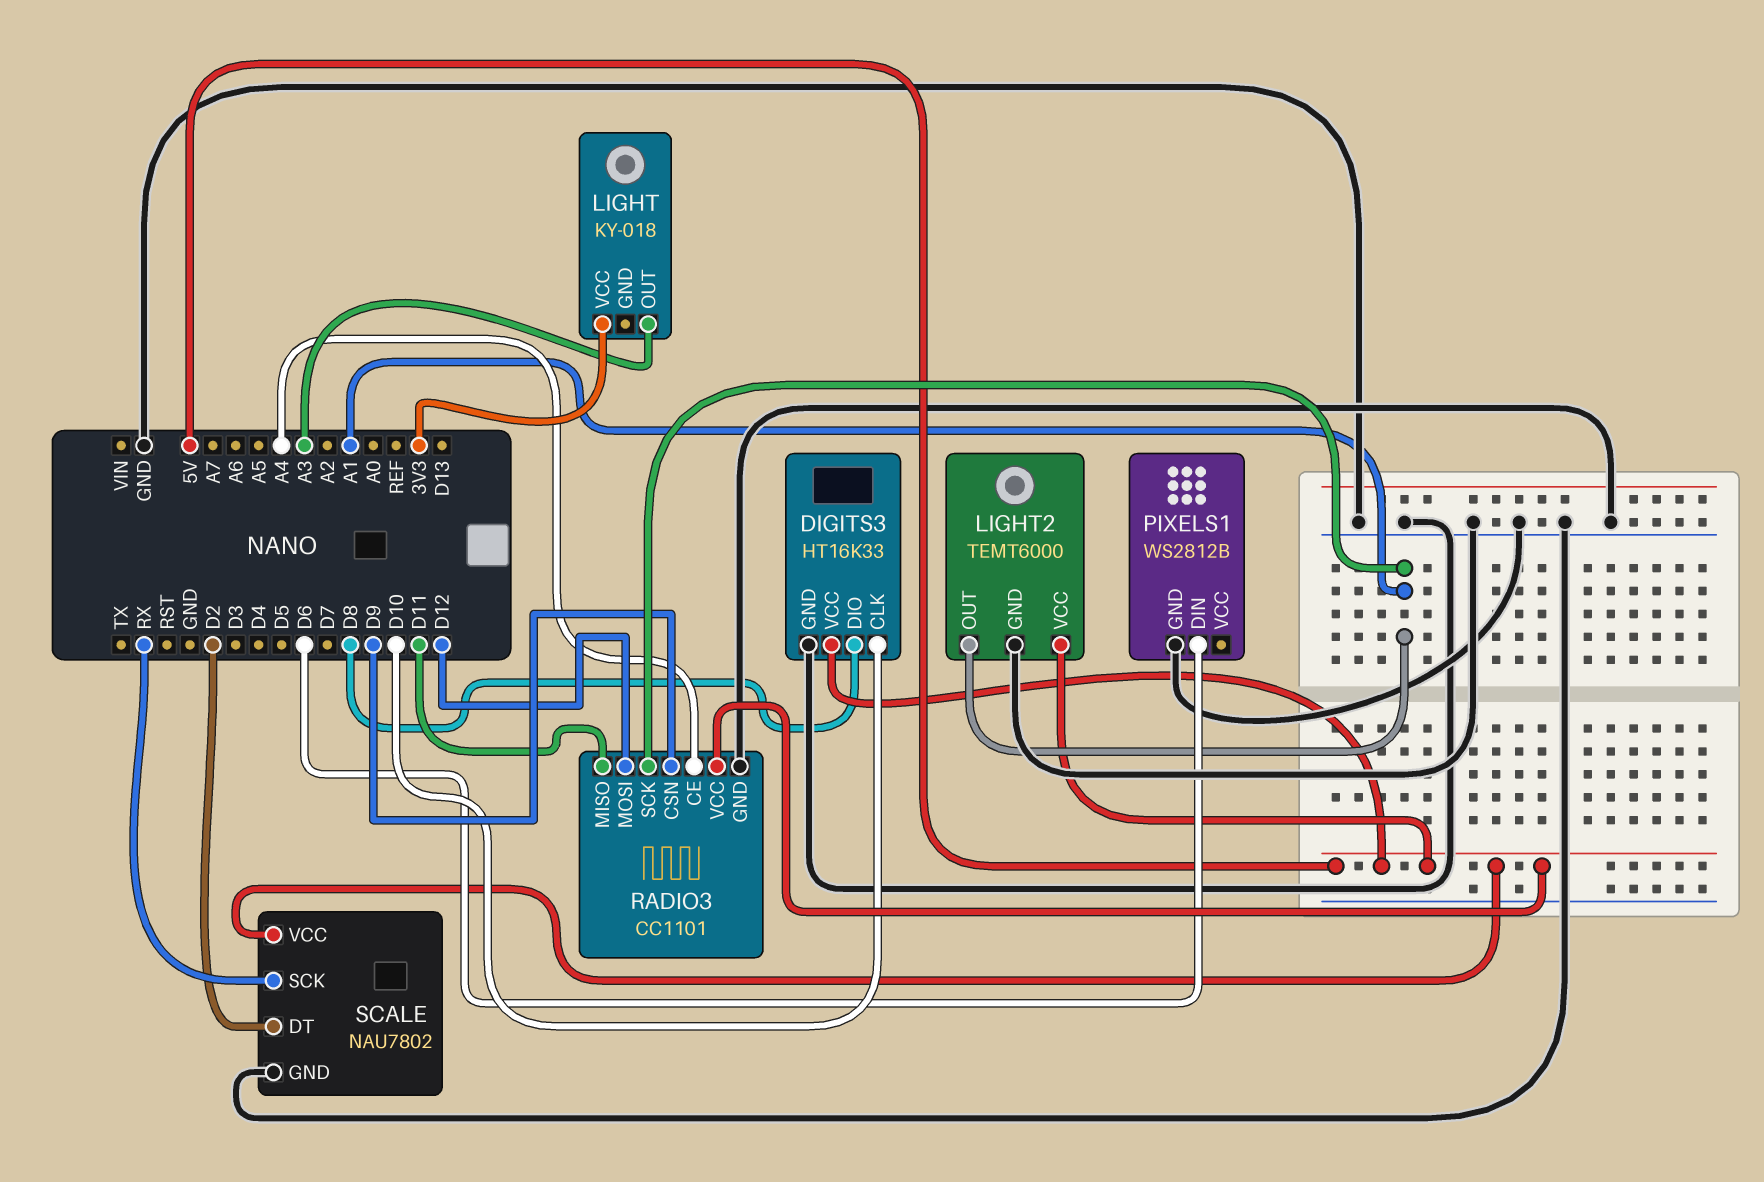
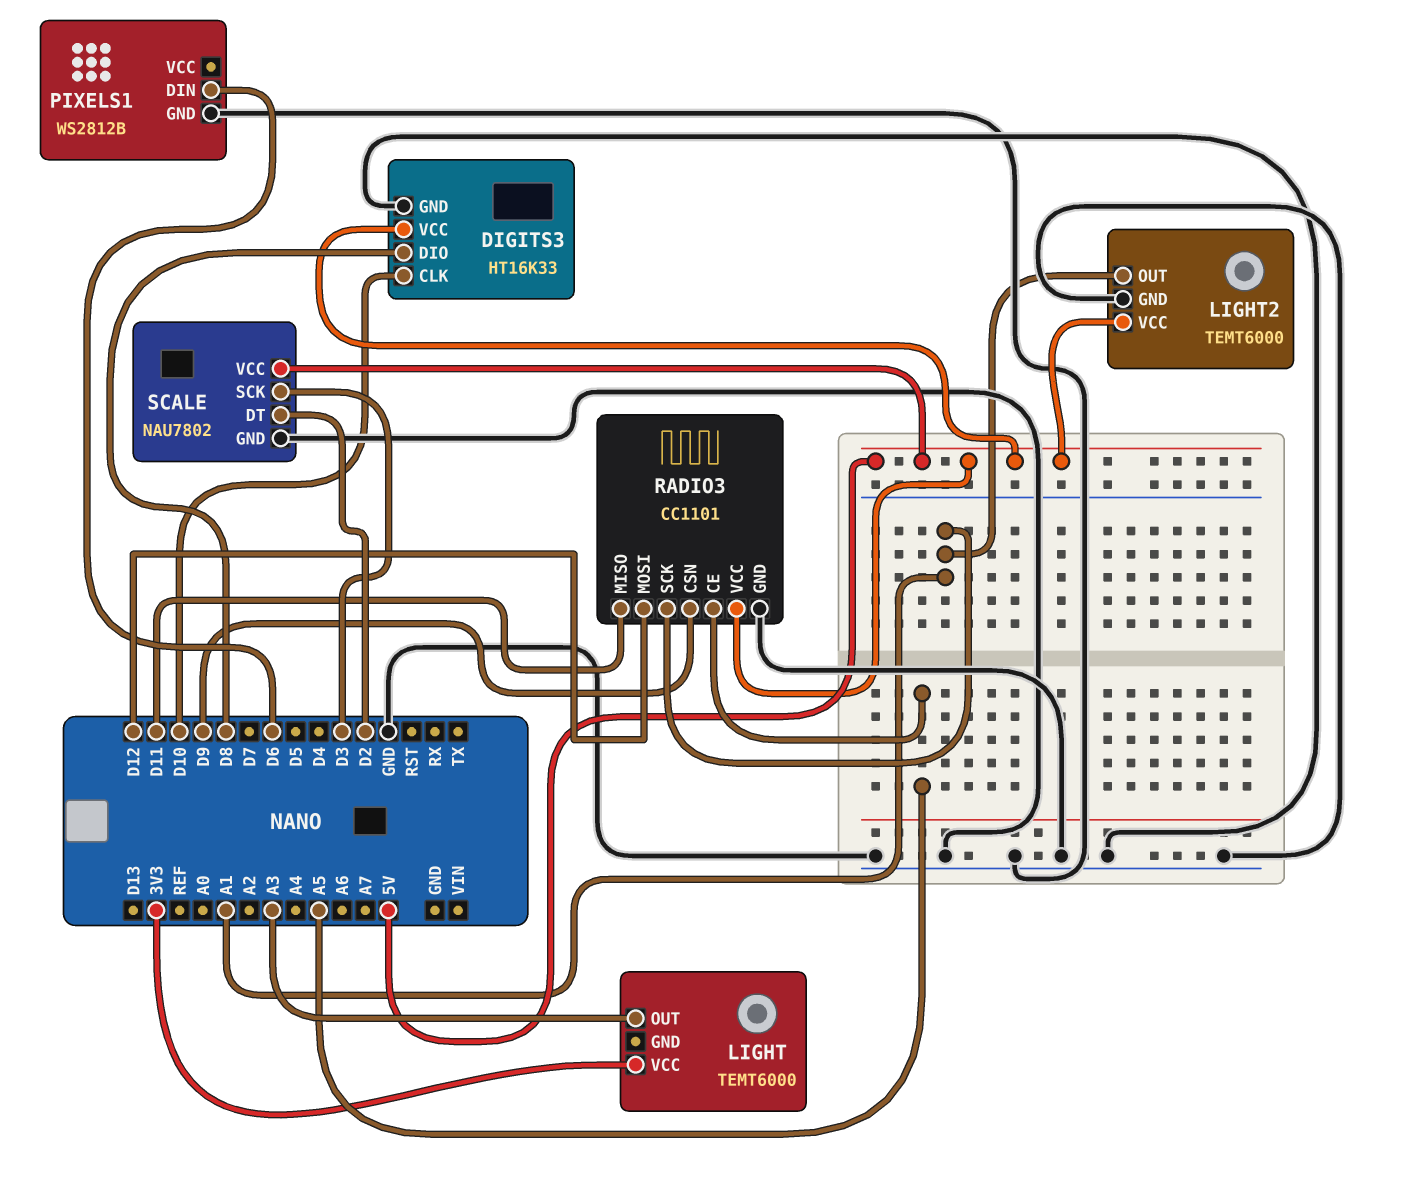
LIGHT: KY-018 -> TEMT6000
RADIO3 pin CE: A4 -> A5
SCALE pin SCK: RX -> D3

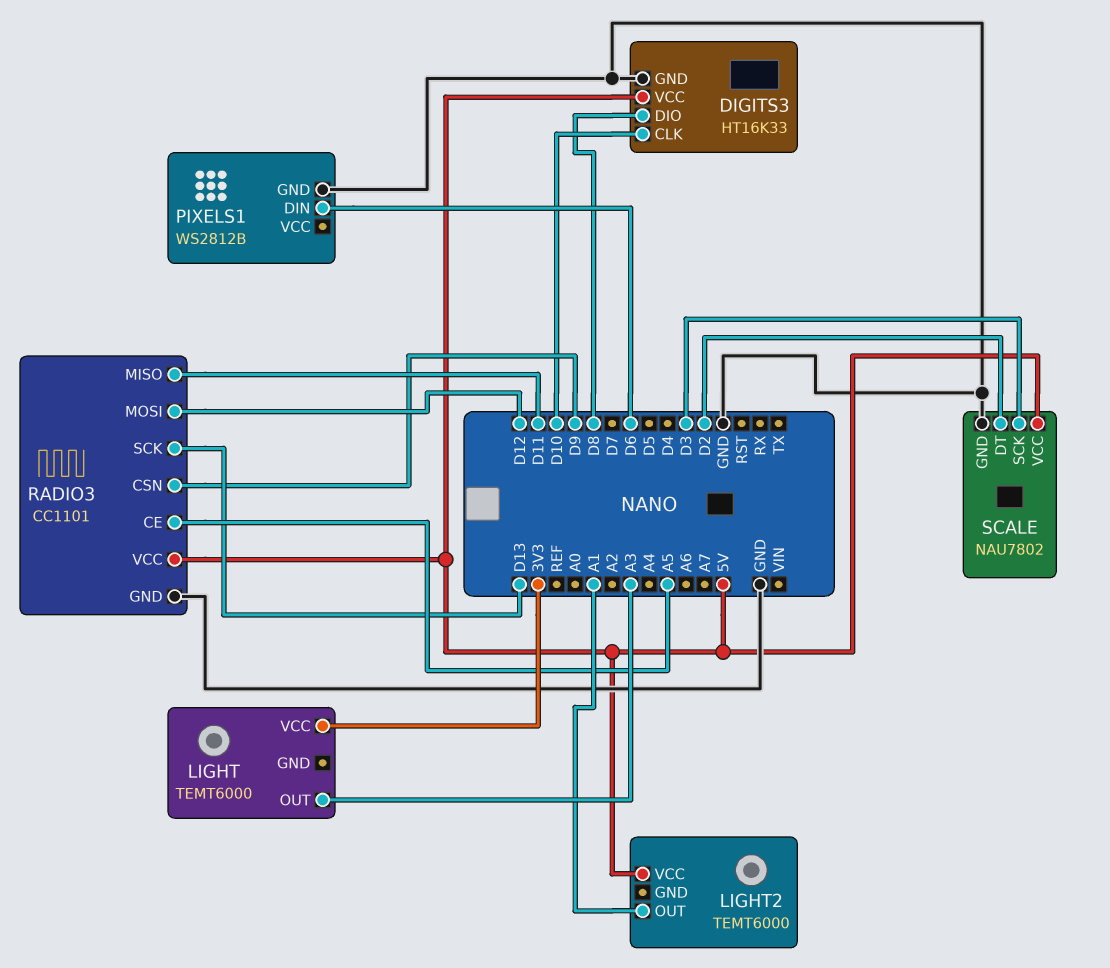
LIGHT2 pin GND: GND -> none
RADIO3 pin SCK: A1 -> D13

